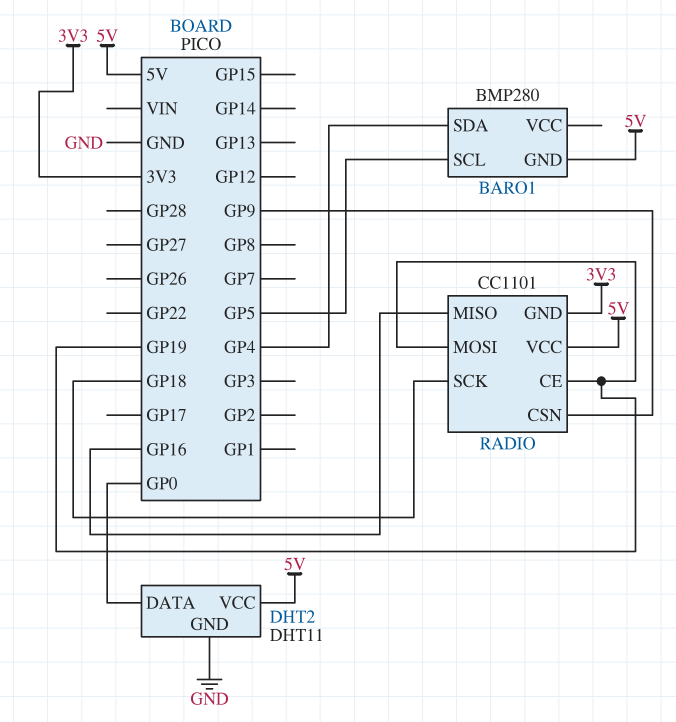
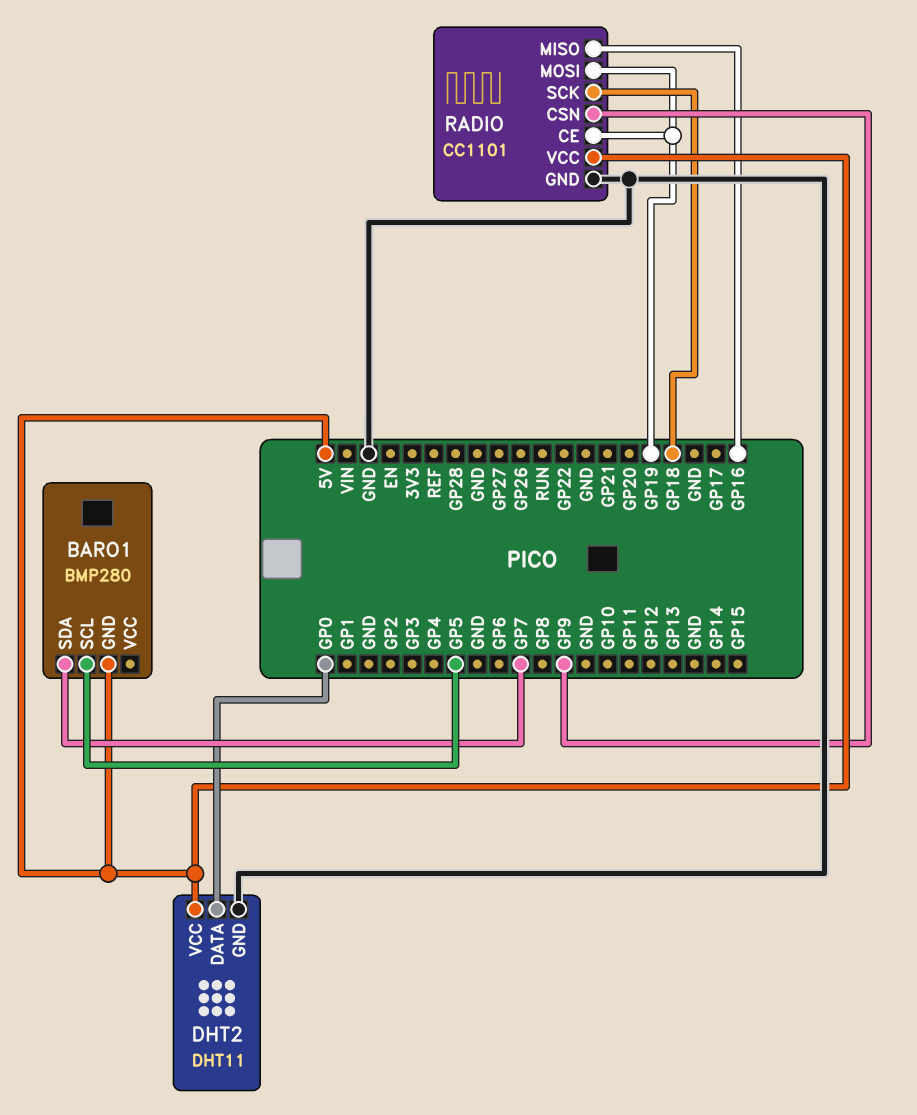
BARO1 pin SDA: GP4 -> GP7
RADIO pin GND: 3V3 -> GND

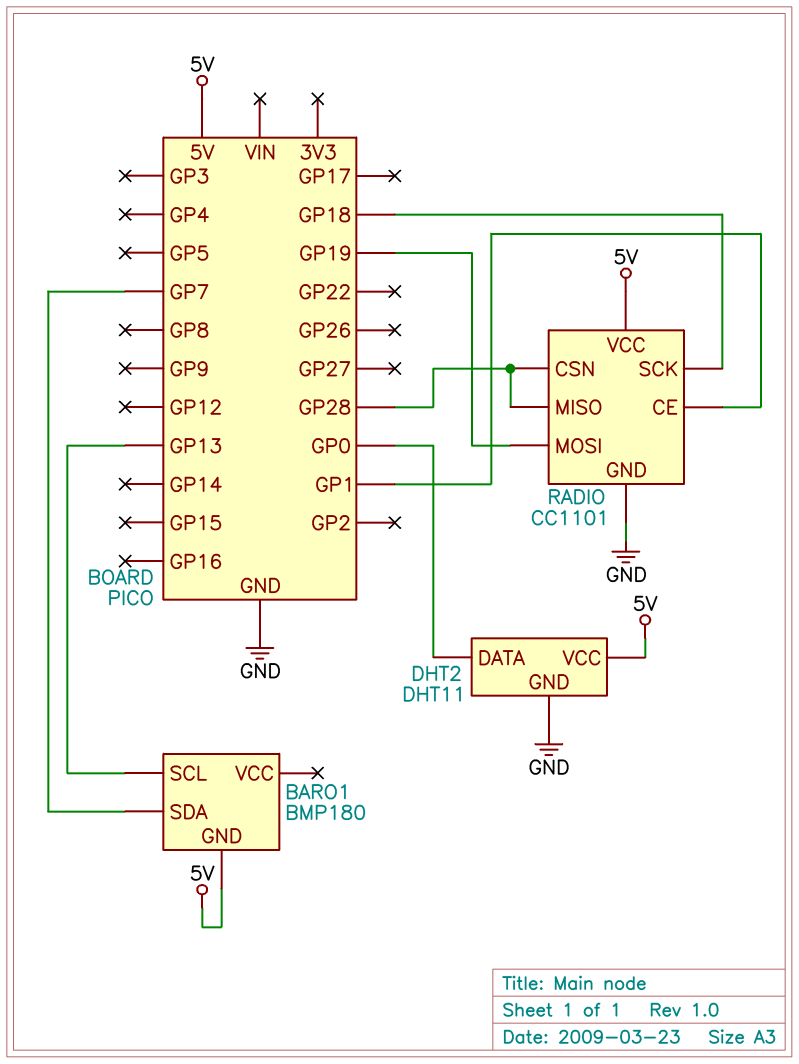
BARO1: BMP280 -> BMP180
BARO1 pin SCL: GP5 -> GP13
RADIO pin CE: GP19 -> GP1
RADIO pin CSN: GP9 -> GP28
RADIO pin MISO: GP16 -> GP28

